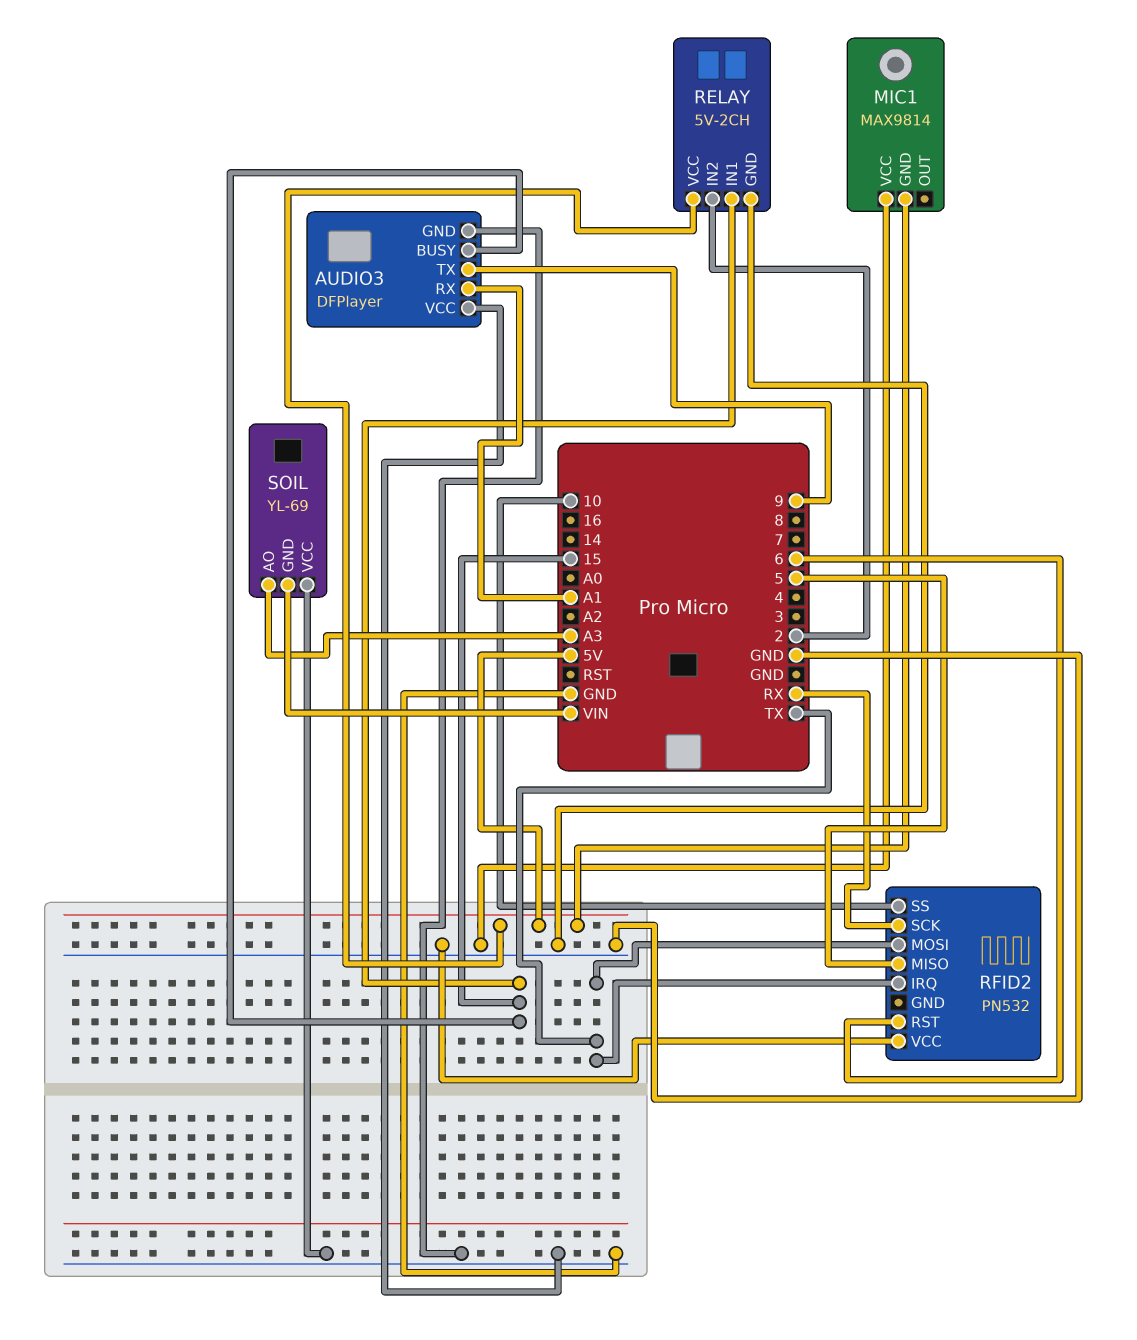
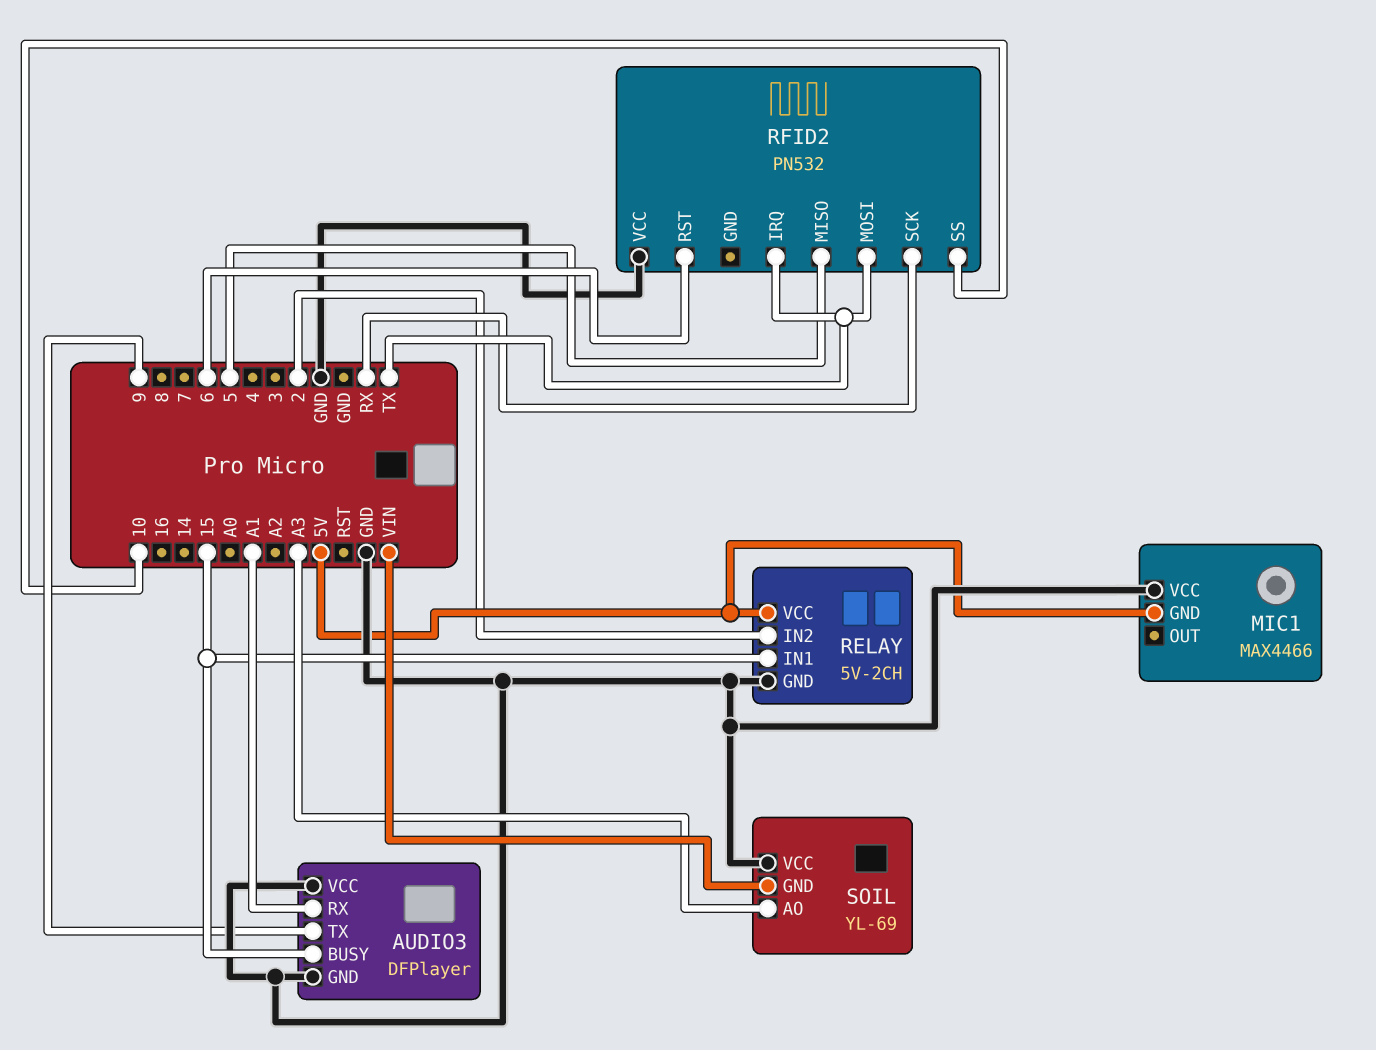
MIC1: MAX9814 -> MAX4466

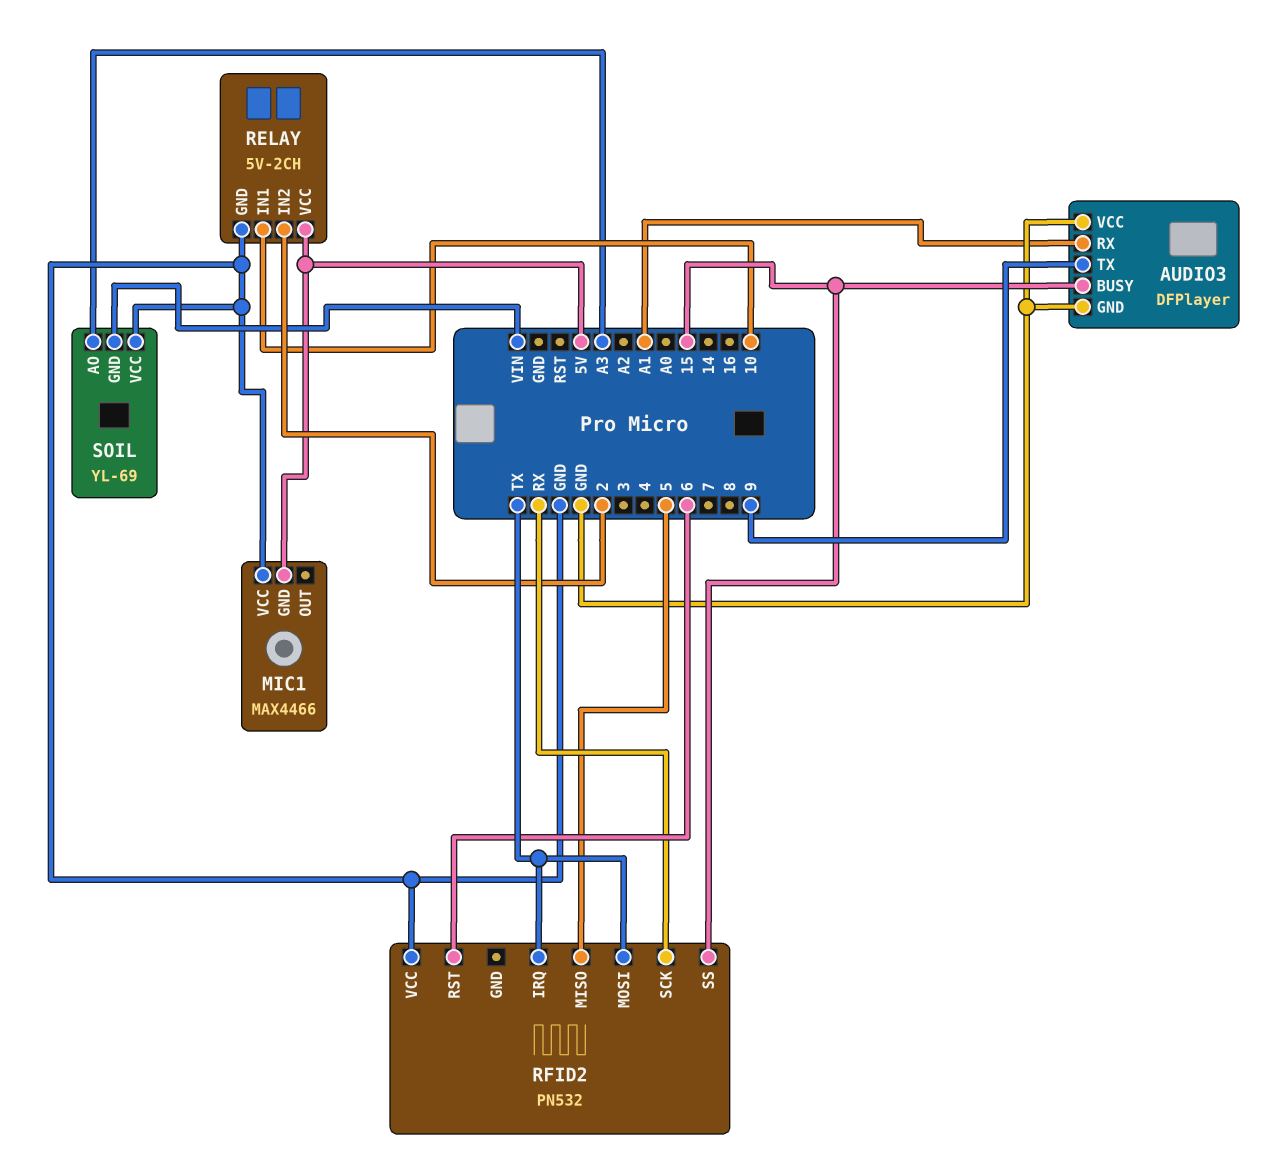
RELAY pin IN1: 15 -> 10
RFID2 pin SS: 10 -> 15

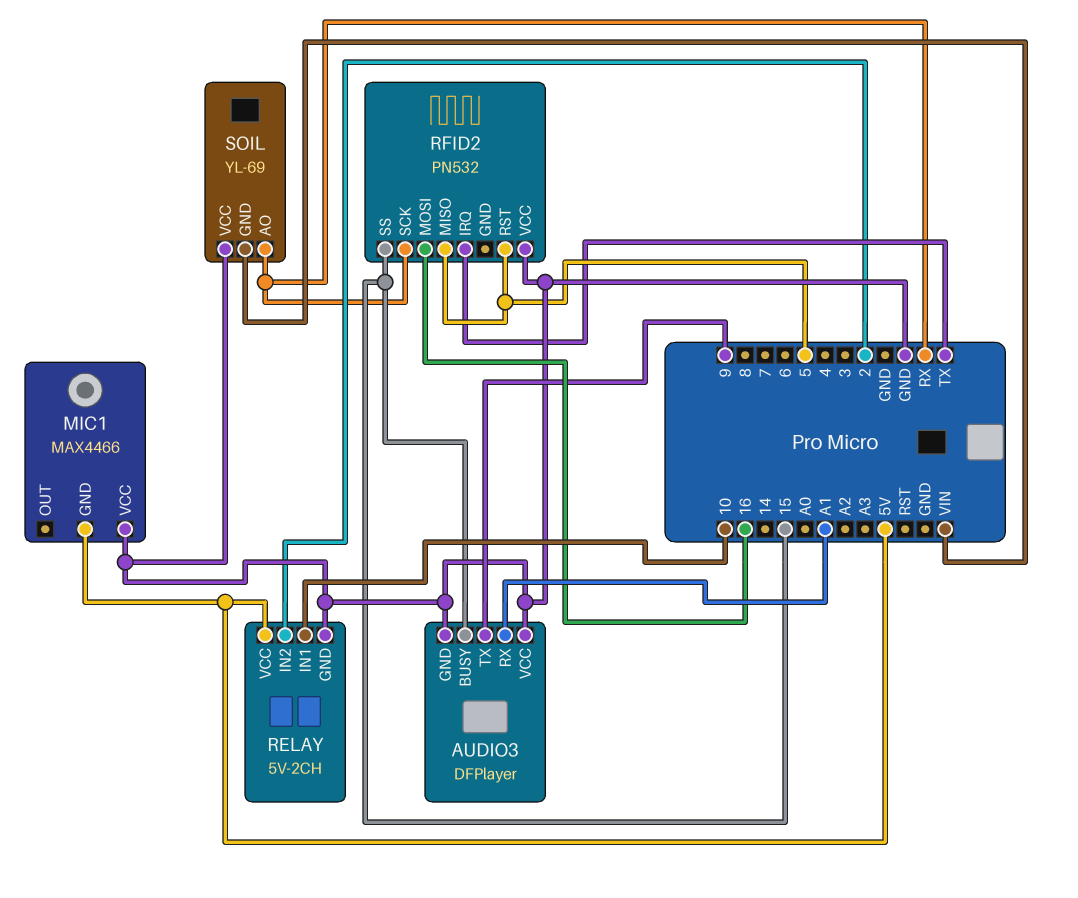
RFID2 pin MOSI: TX -> 16
RFID2 pin RST: 6 -> 5
SOIL pin AO: A3 -> RX

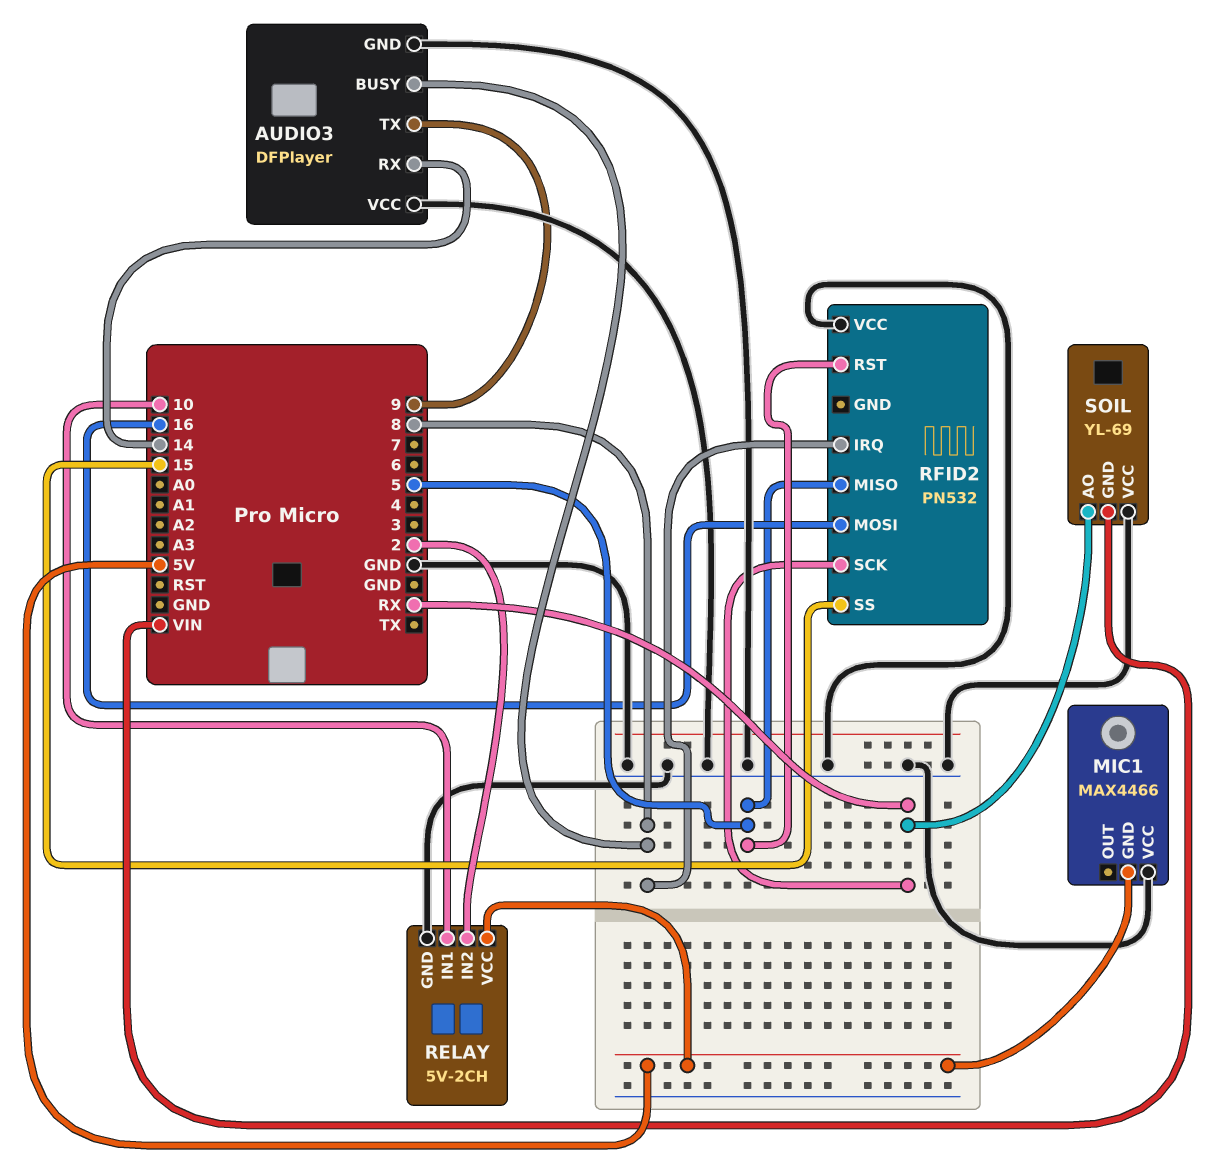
AUDIO3 pin BUSY: 15 -> 8
AUDIO3 pin RX: A1 -> 14
RFID2 pin IRQ: TX -> 8

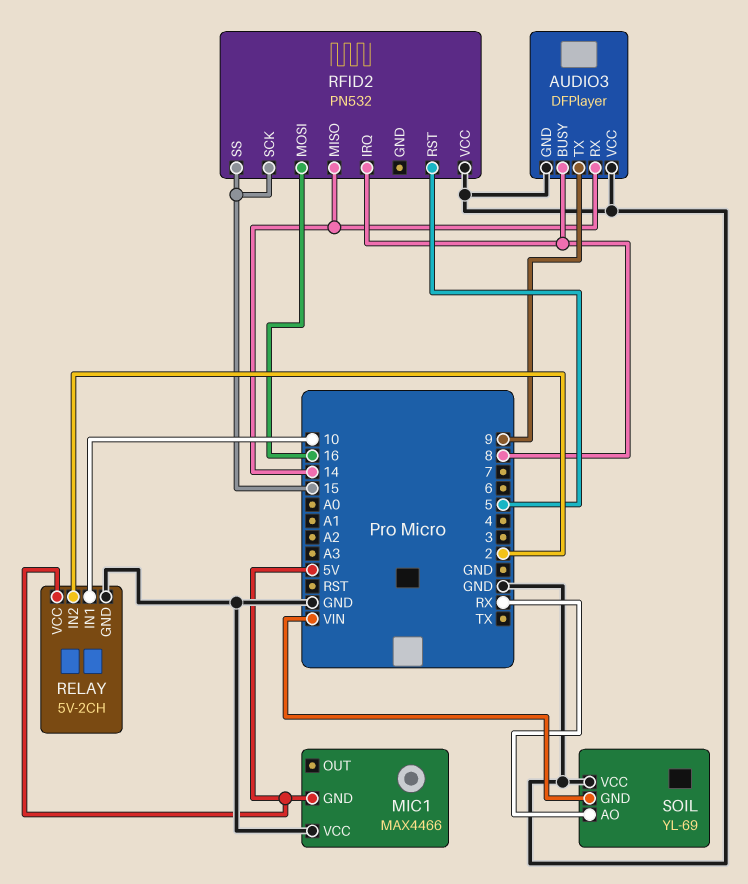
RFID2 pin MISO: 5 -> 14
RFID2 pin SCK: RX -> 15

